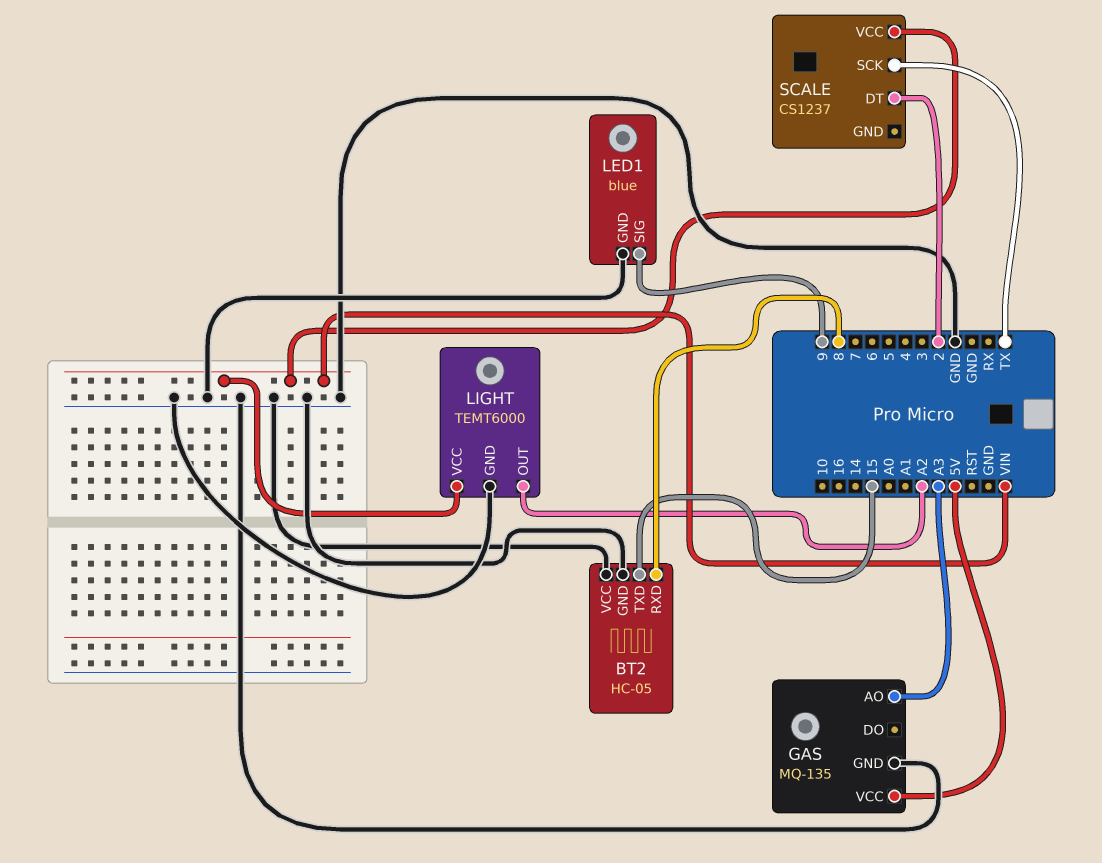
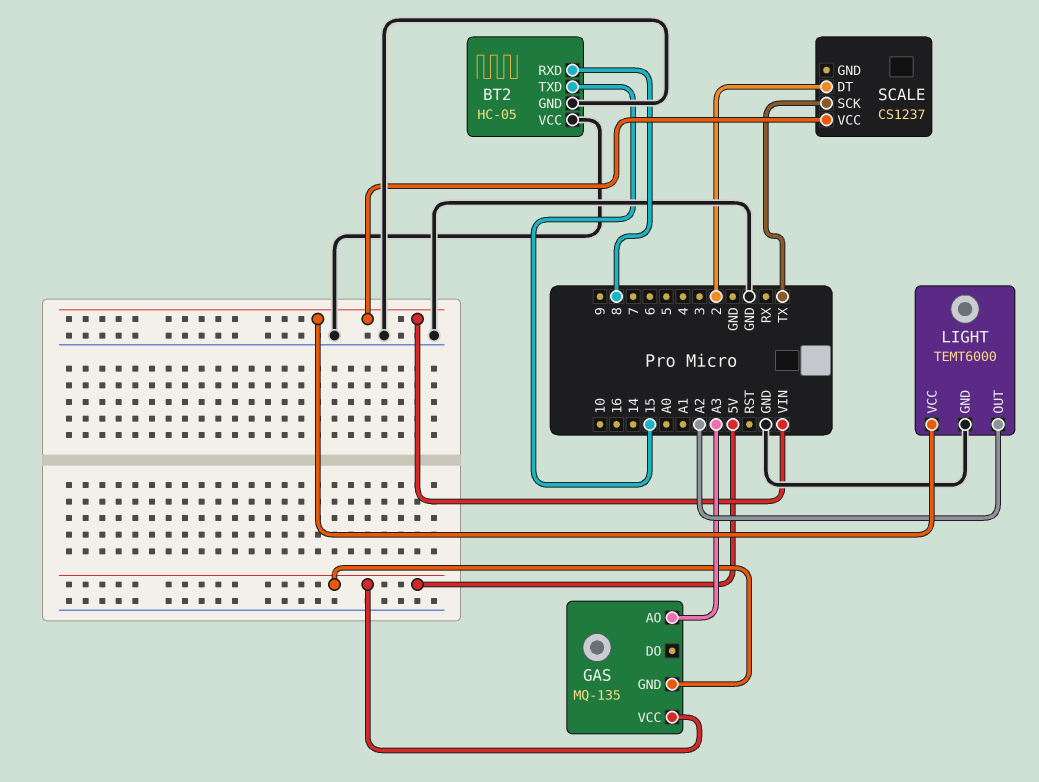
GAS pin GND: GND -> 5V
LED1: blue -> none
LED1 pin GND: GND -> none
LED1 pin SIG: 9 -> none

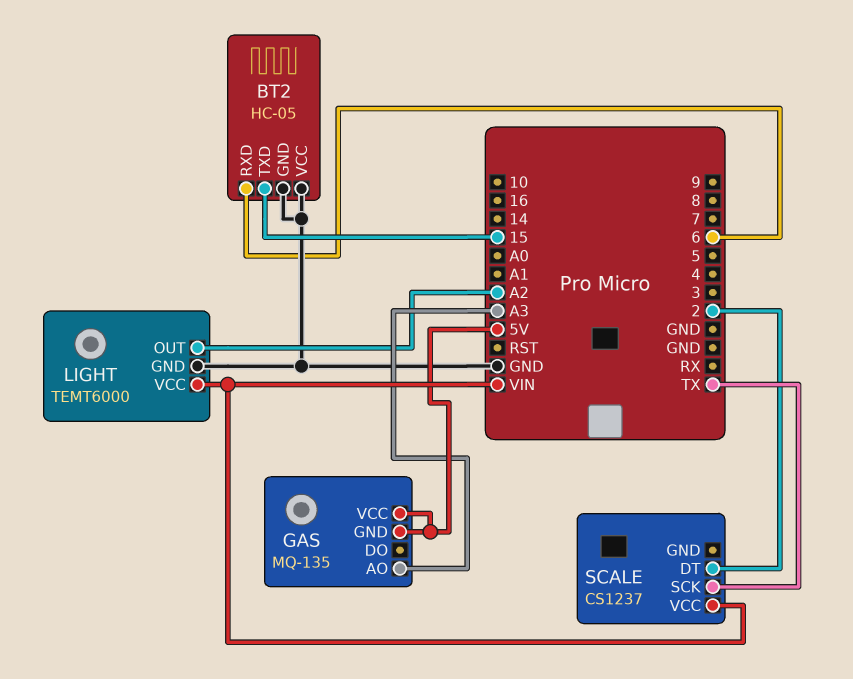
BT2 pin RXD: 8 -> 6

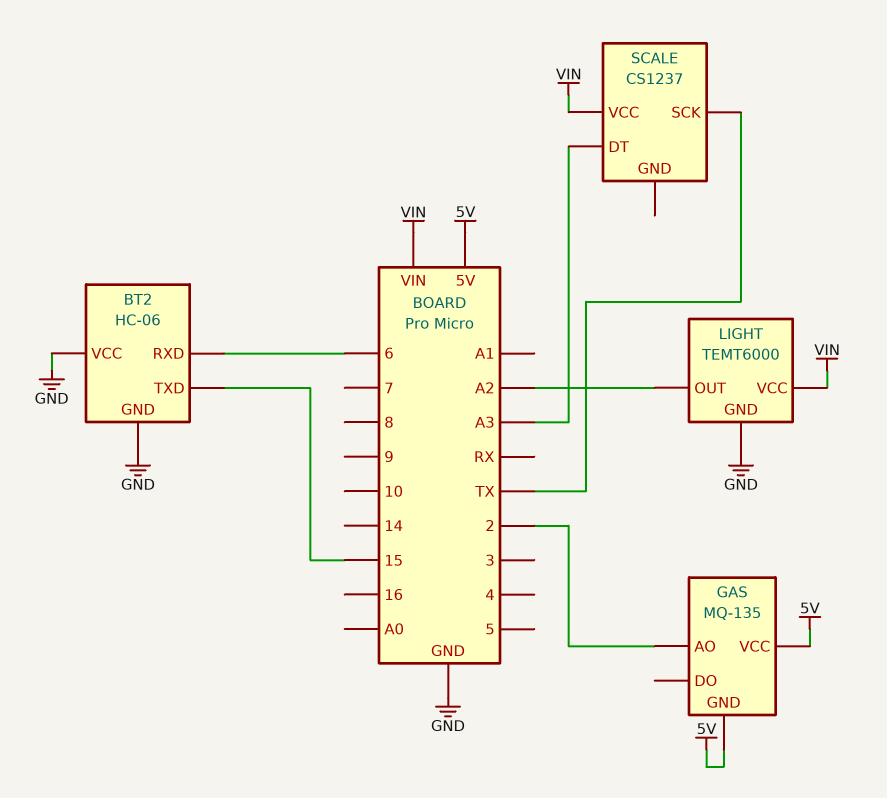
BT2: HC-05 -> HC-06
GAS pin AO: A3 -> 2
SCALE pin DT: 2 -> A3

